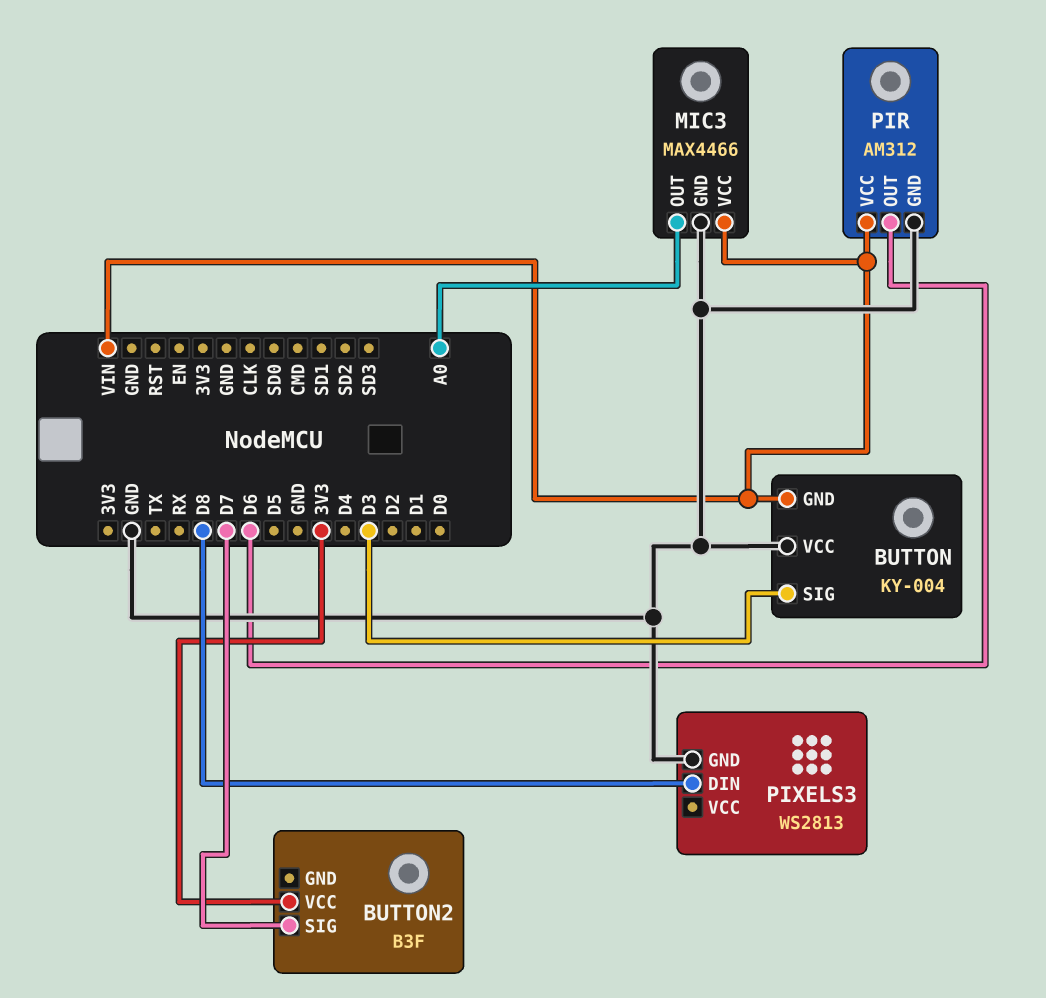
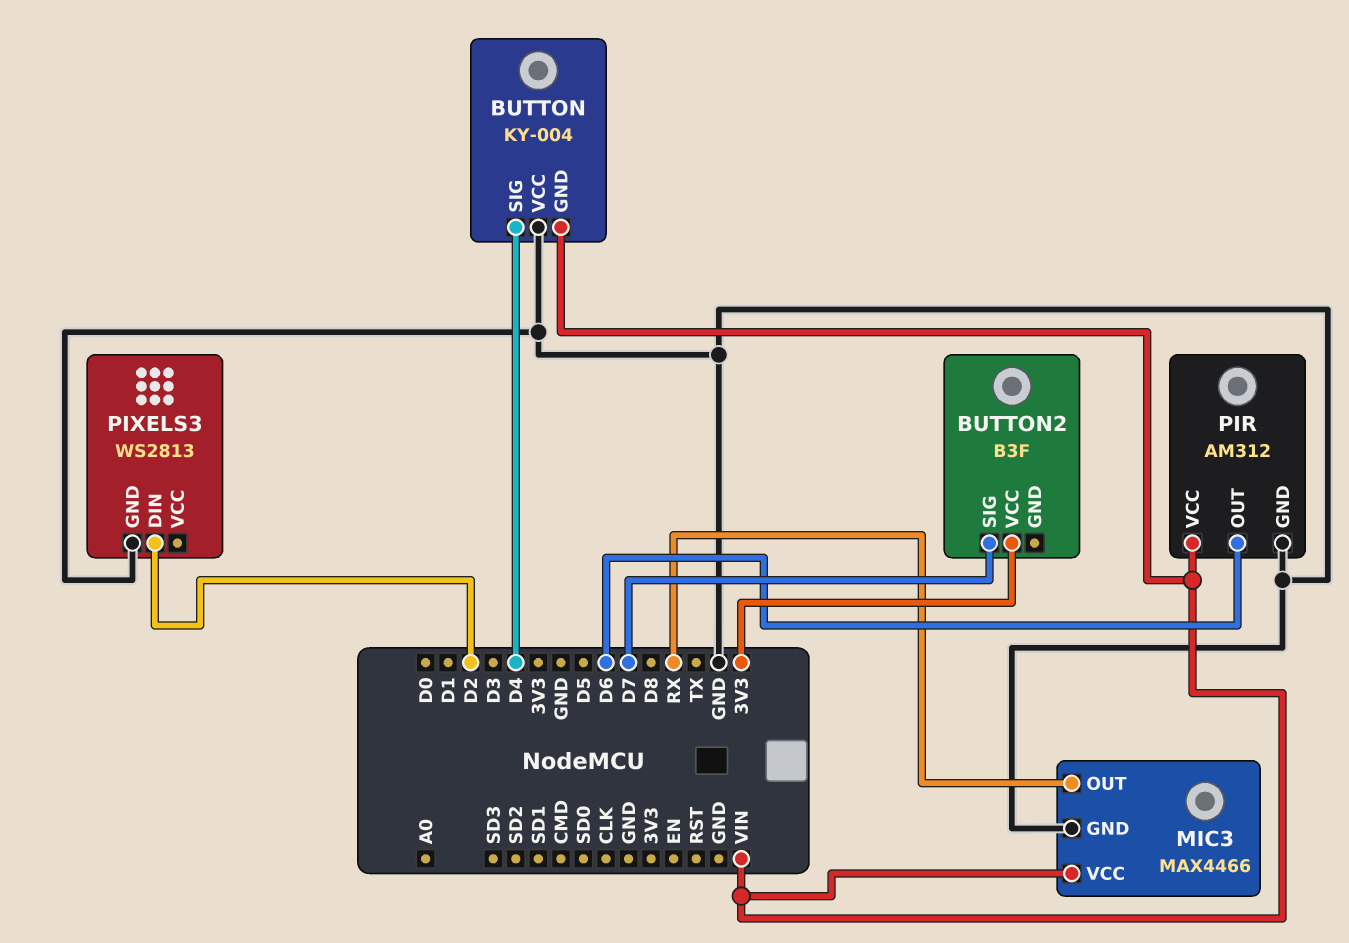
BUTTON pin SIG: D3 -> D4
MIC3 pin OUT: A0 -> RX
PIXELS3 pin DIN: D8 -> D2

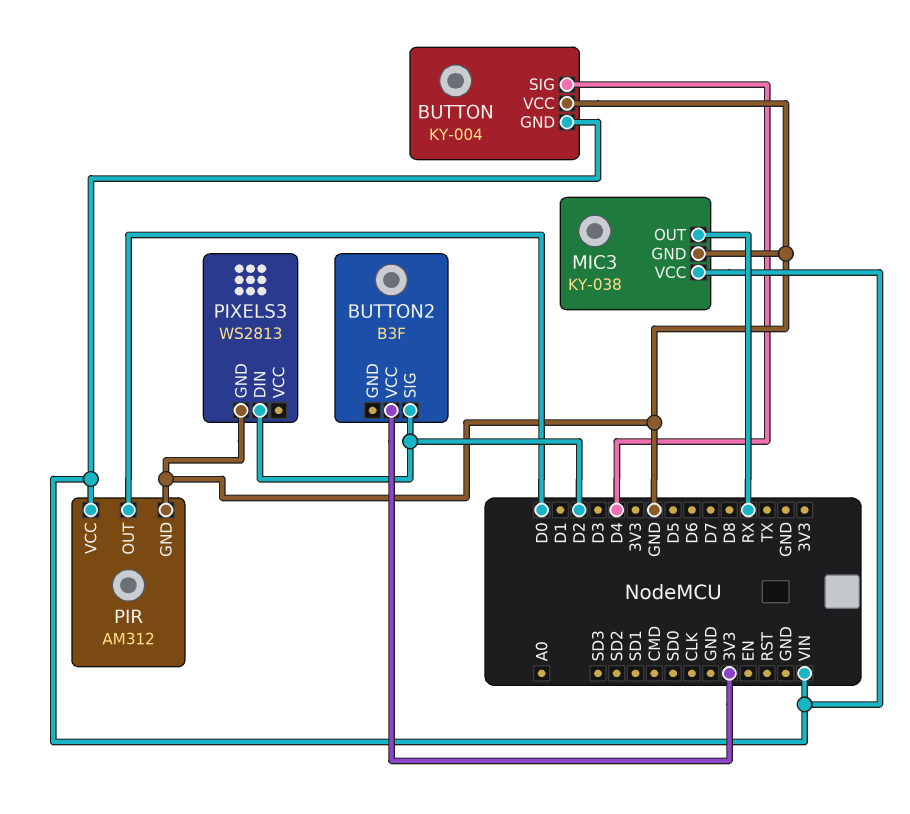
BUTTON2 pin SIG: D7 -> D2
MIC3: MAX4466 -> KY-038
PIR pin OUT: D6 -> D0

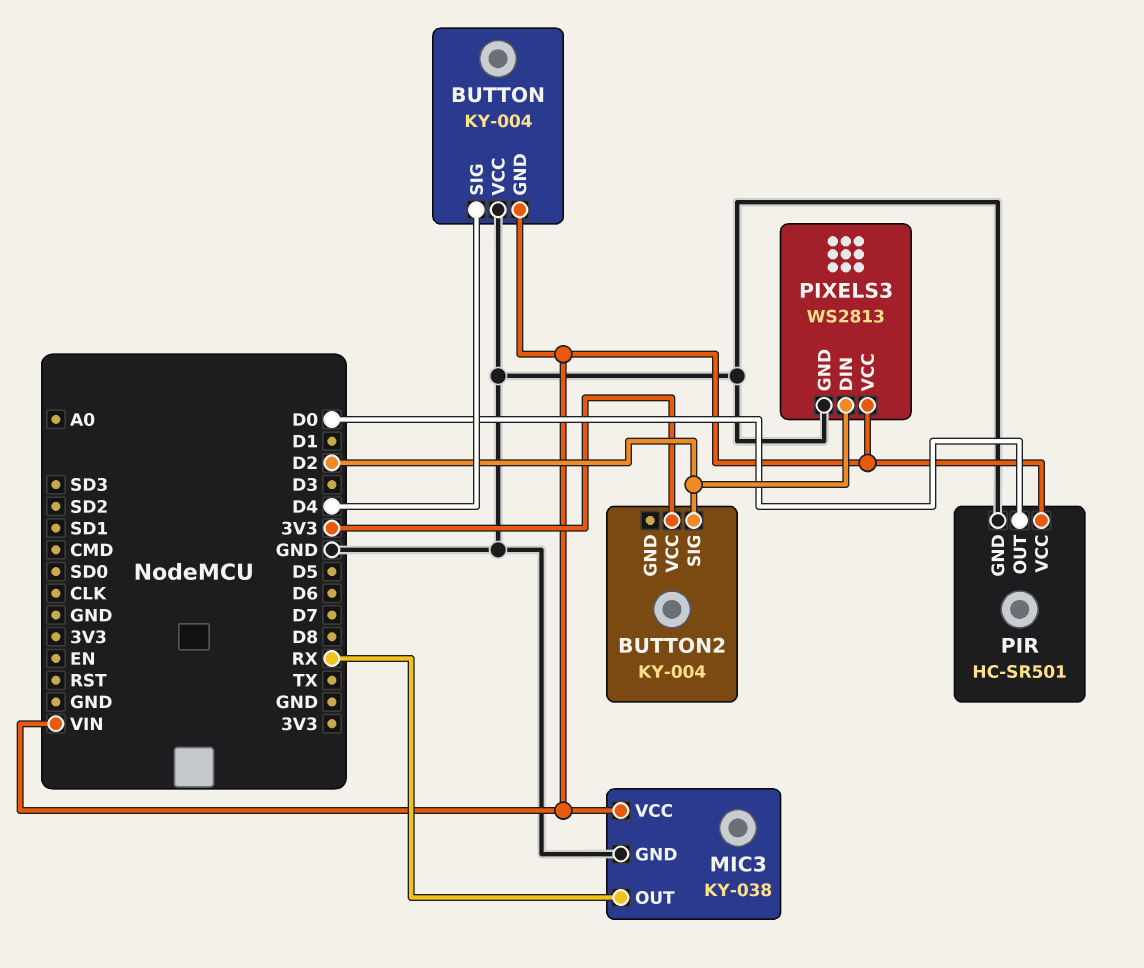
BUTTON2: B3F -> KY-004
PIR: AM312 -> HC-SR501
PIXELS3 pin VCC: none -> VIN

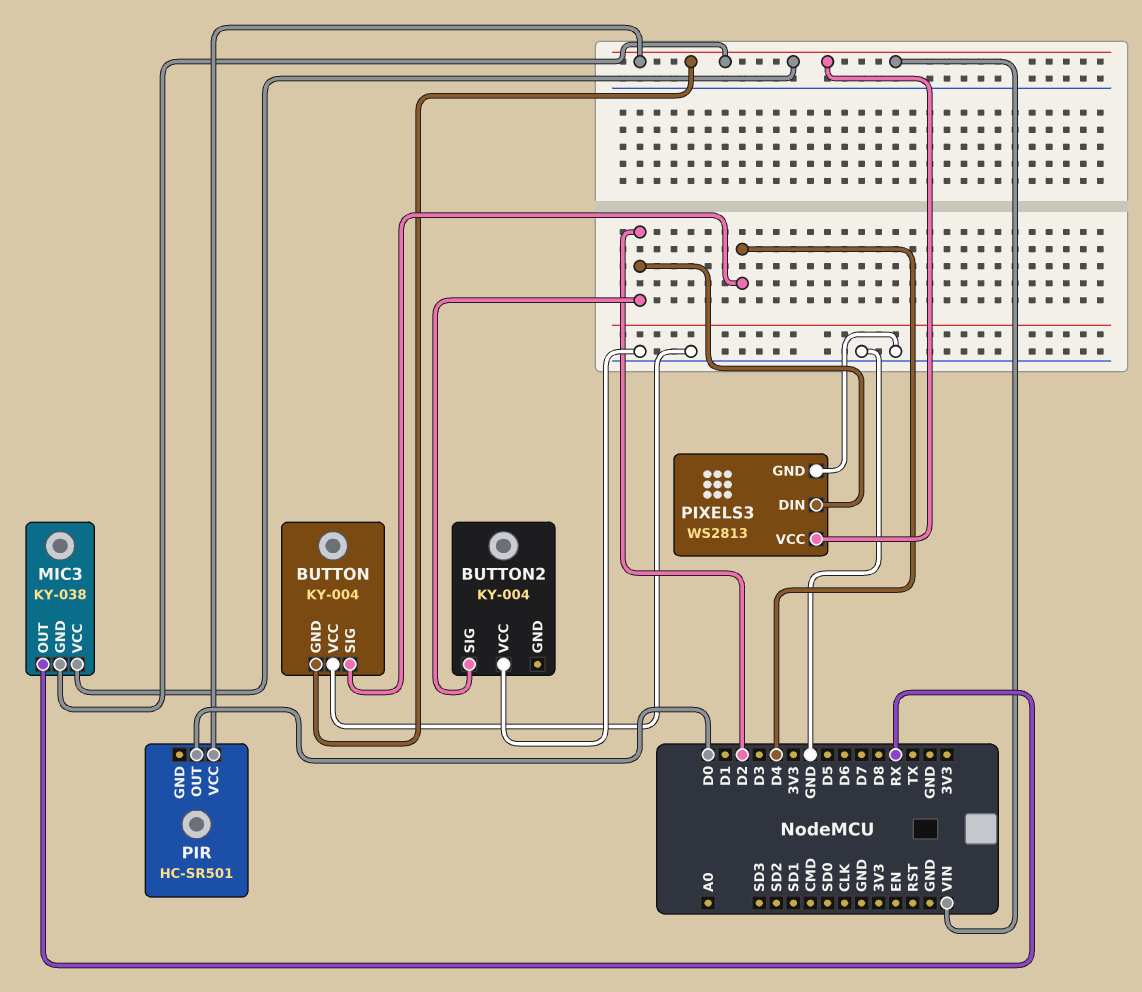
BUTTON2 pin VCC: 3V3 -> GND
MIC3 pin GND: GND -> VIN
PIR pin GND: GND -> none

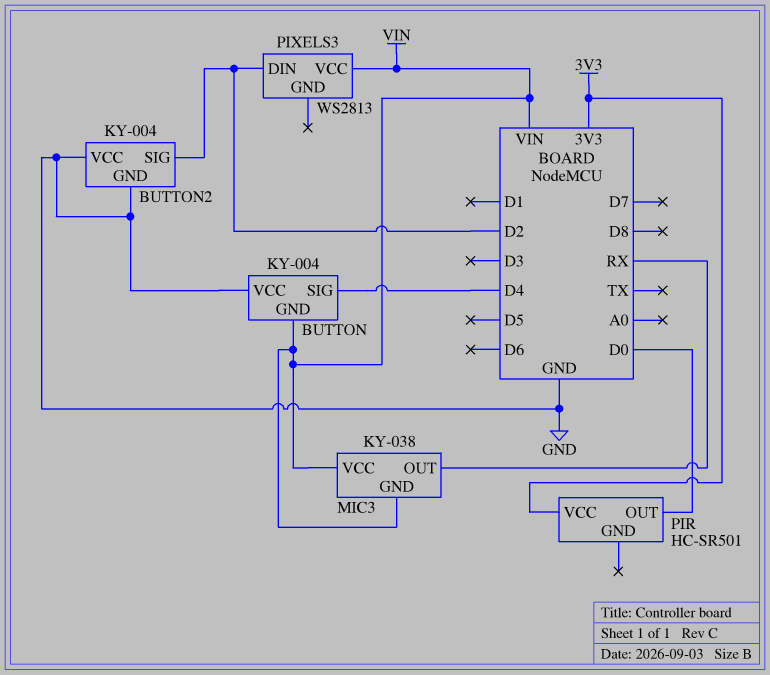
BUTTON2 pin GND: none -> GND
PIR pin VCC: VIN -> 3V3
PIXELS3 pin GND: GND -> none

